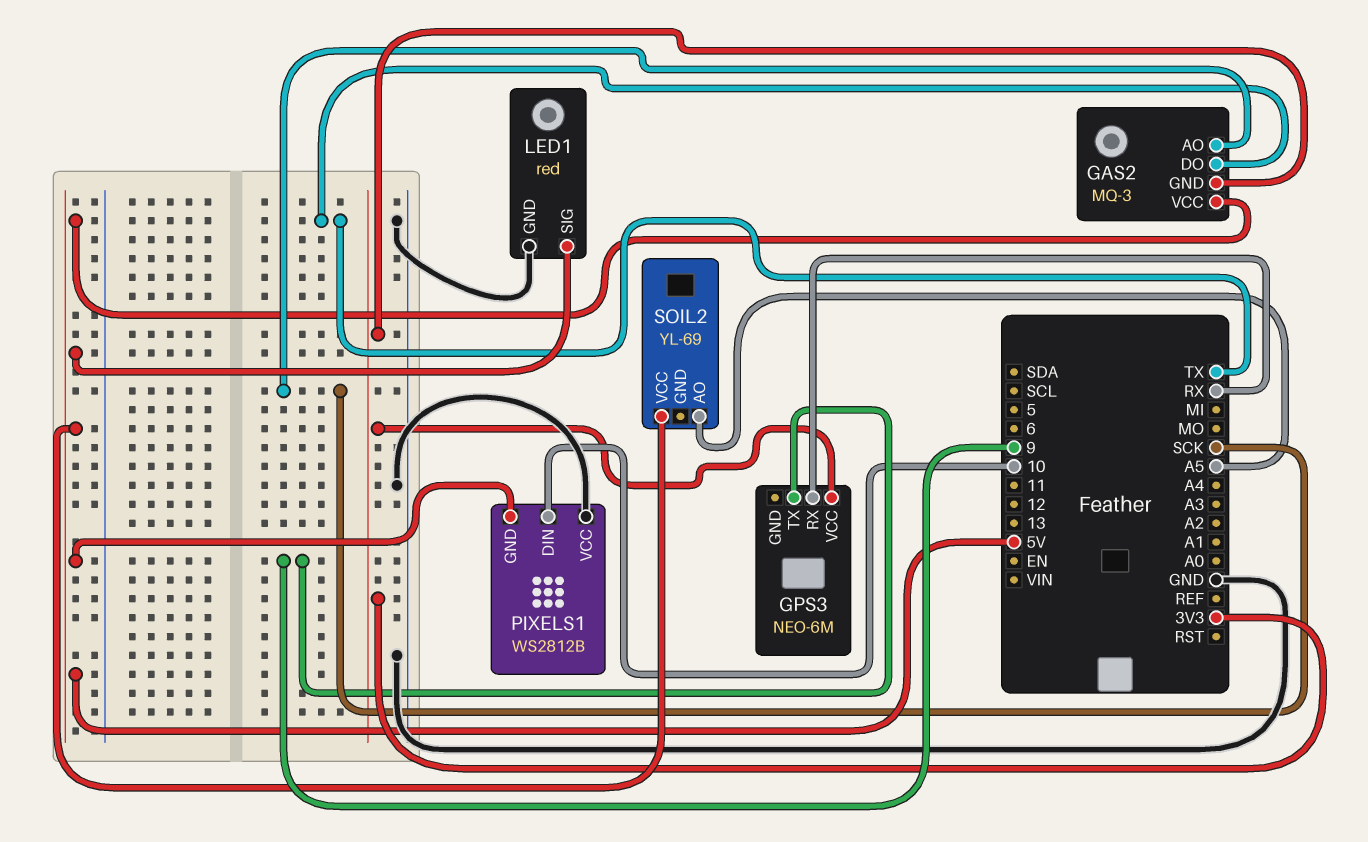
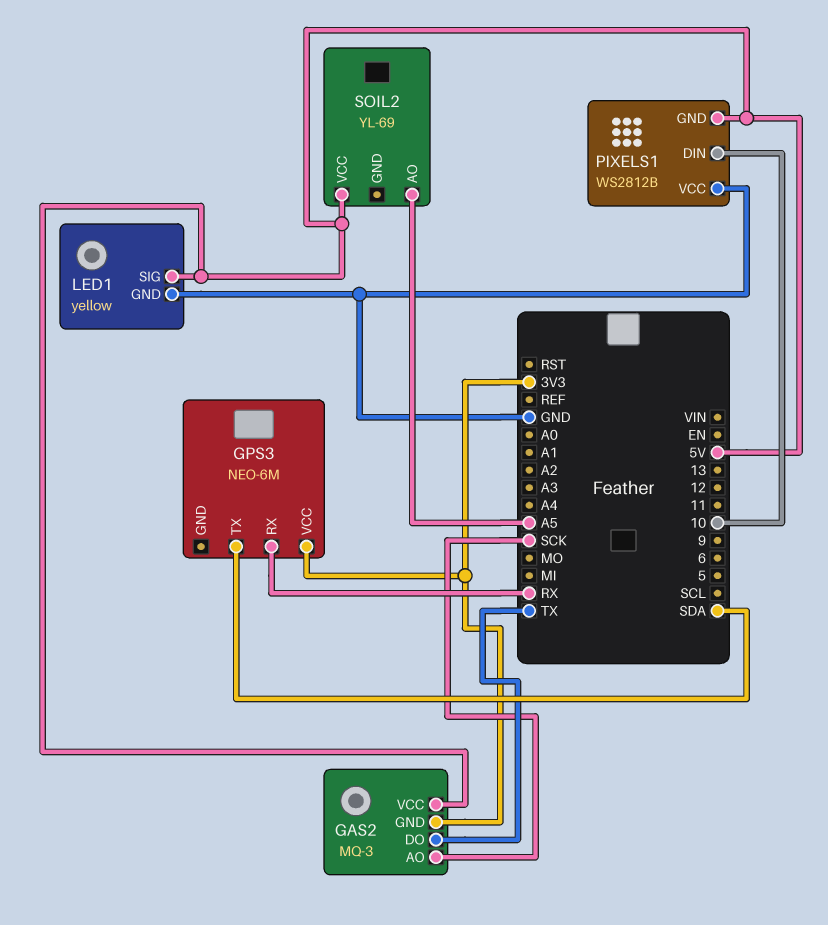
GPS3 pin TX: 9 -> SDA
LED1: red -> yellow

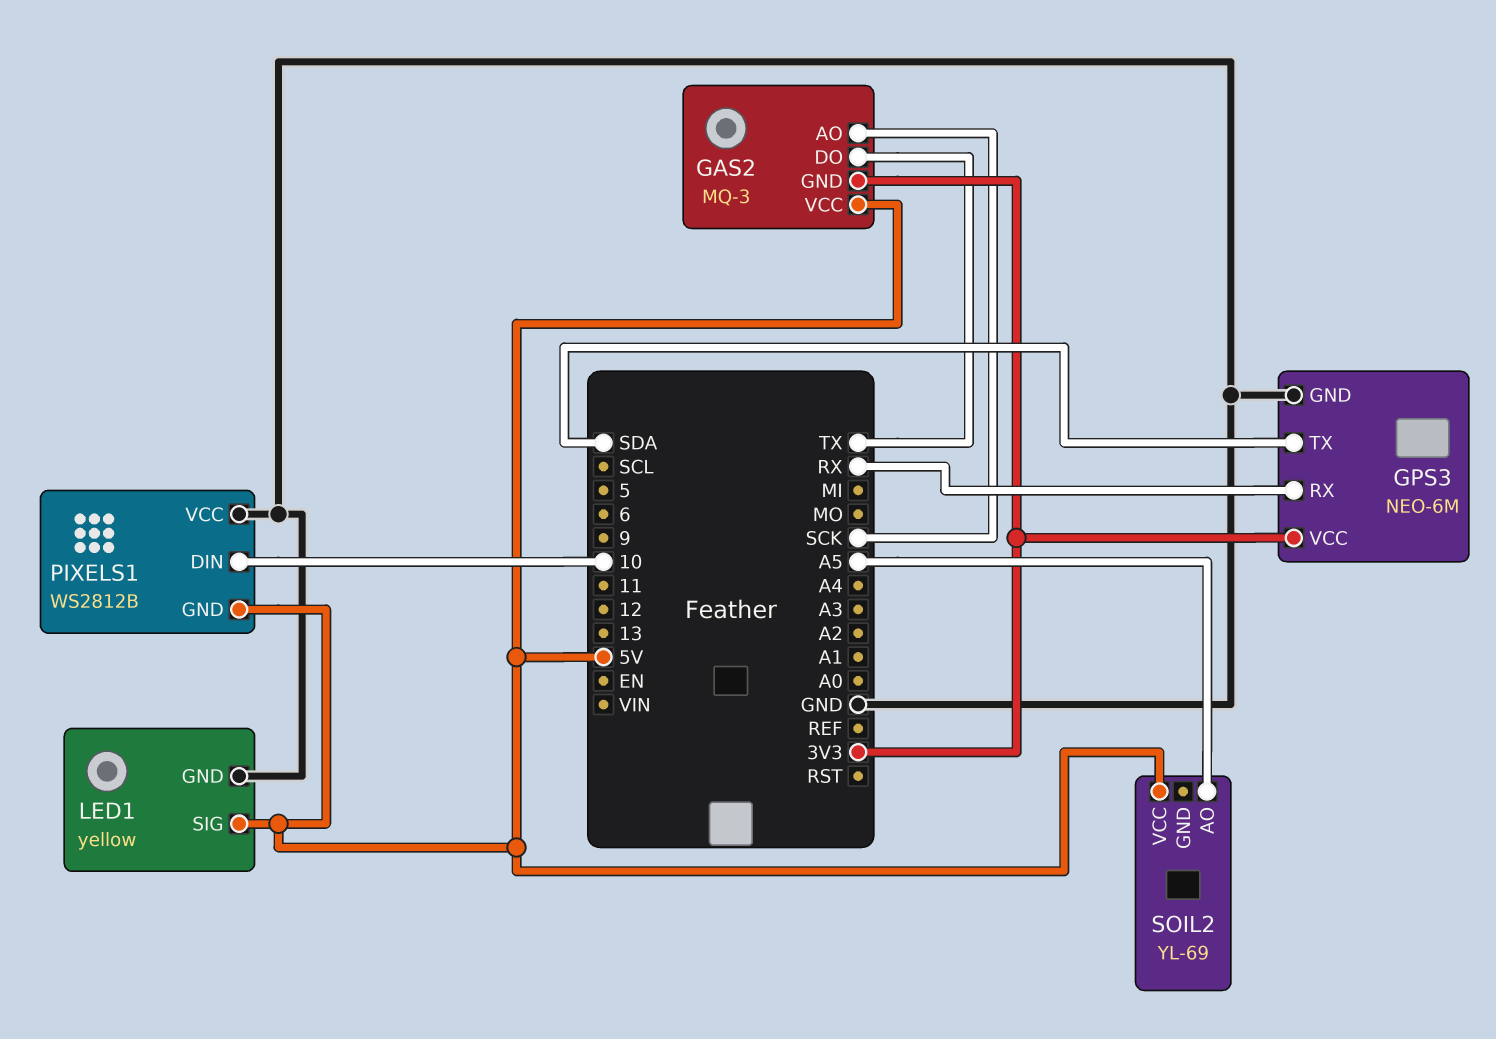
GPS3 pin GND: none -> GND

